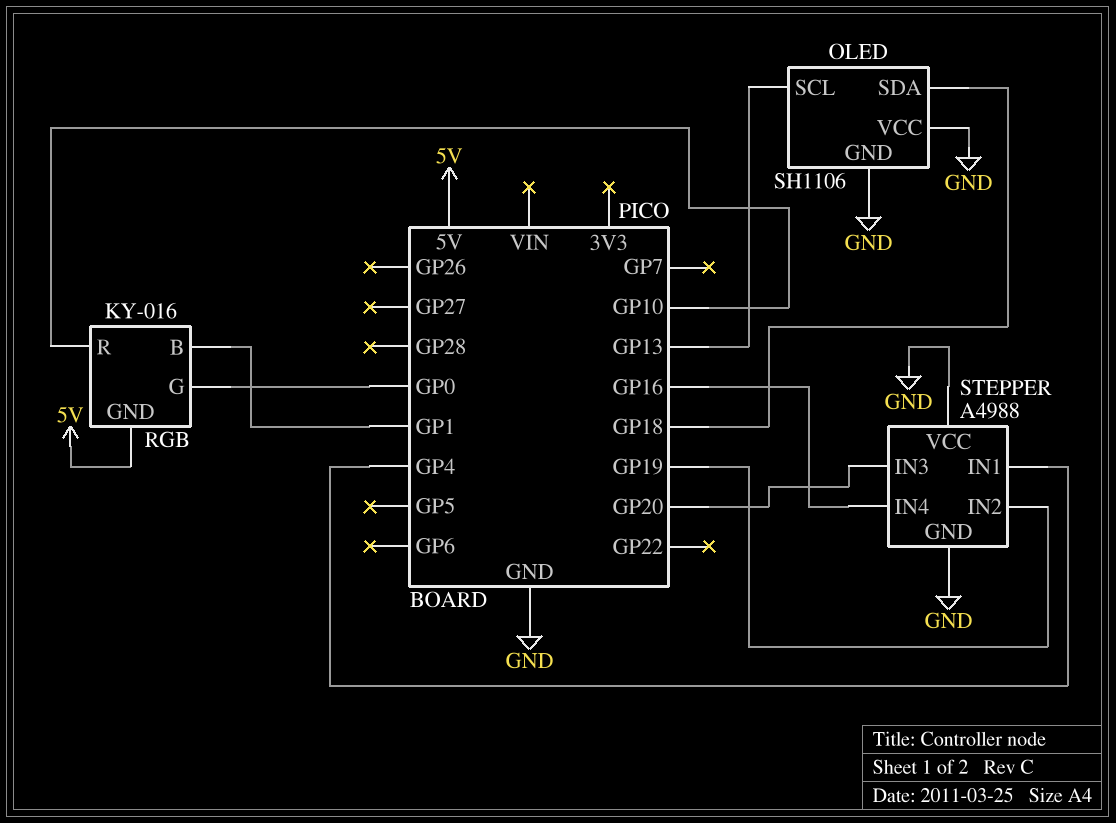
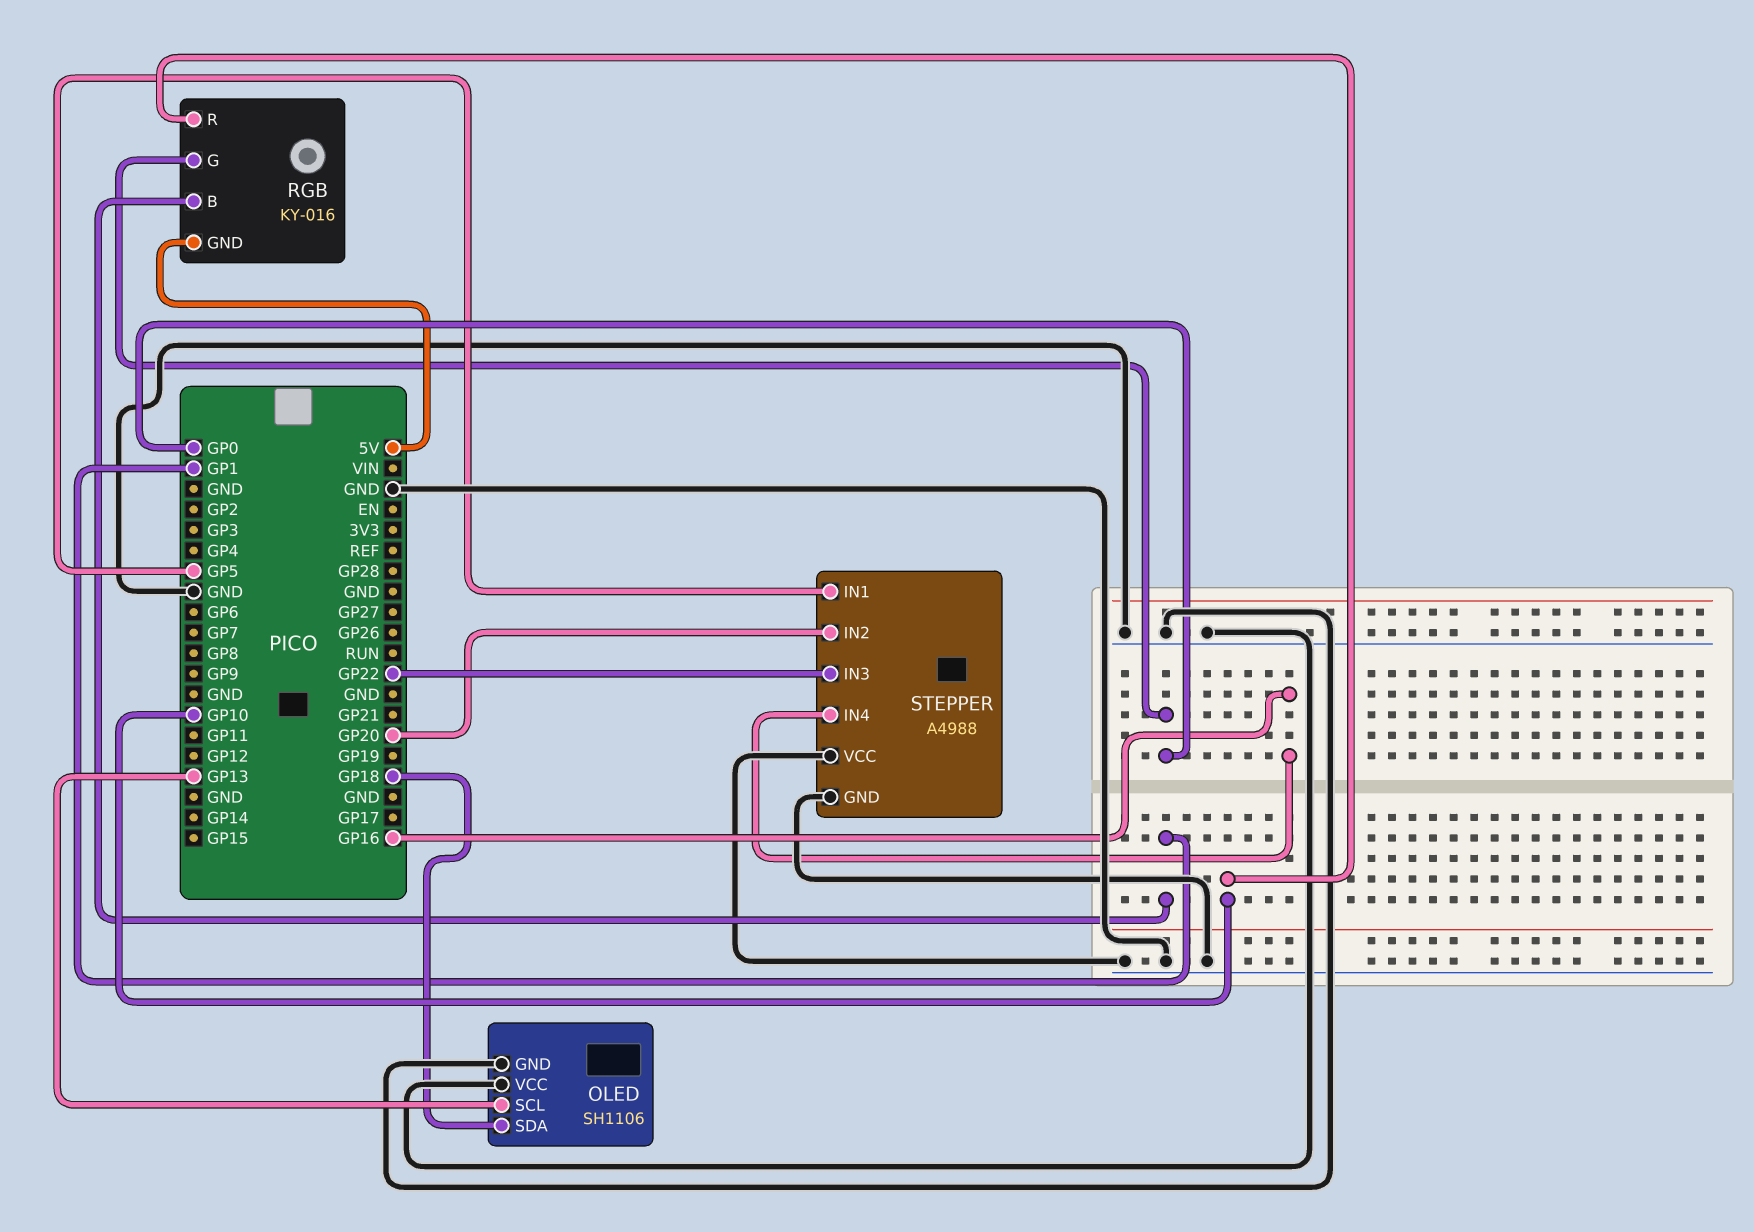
STEPPER pin IN1: GP4 -> GP5
STEPPER pin IN2: GP19 -> GP20
STEPPER pin IN3: GP20 -> GP22

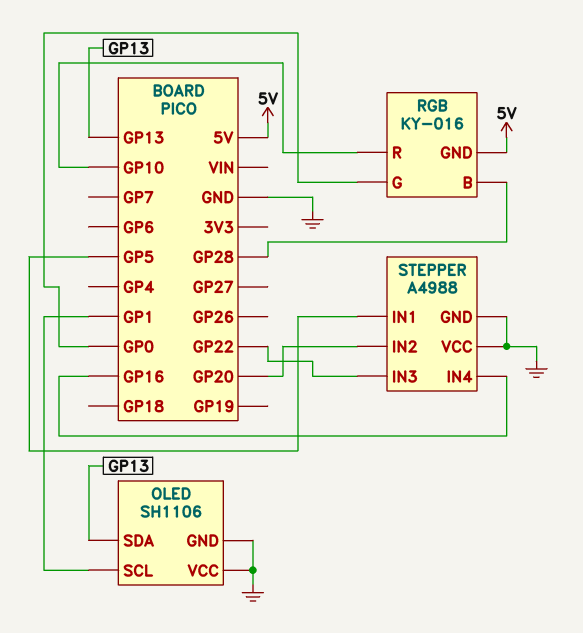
OLED pin SCL: GP13 -> GP1
OLED pin SDA: GP18 -> GP13
RGB pin B: GP1 -> GP28

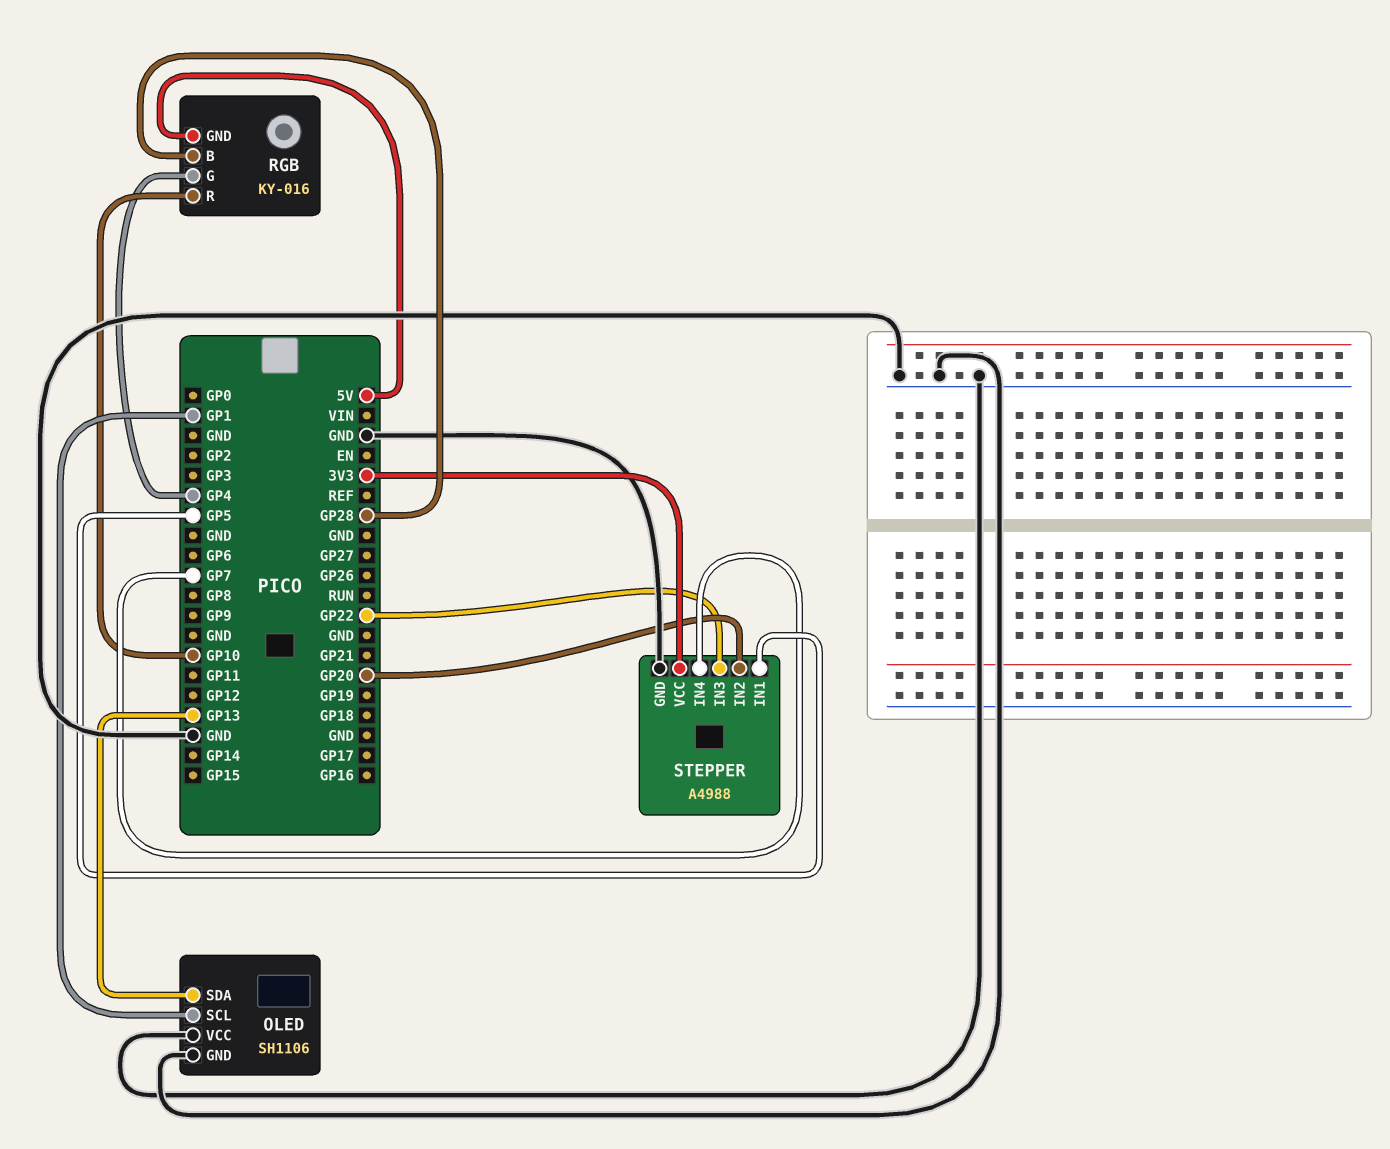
RGB pin G: GP0 -> GP4
STEPPER pin IN4: GP16 -> GP7
STEPPER pin VCC: GND -> 3V3

